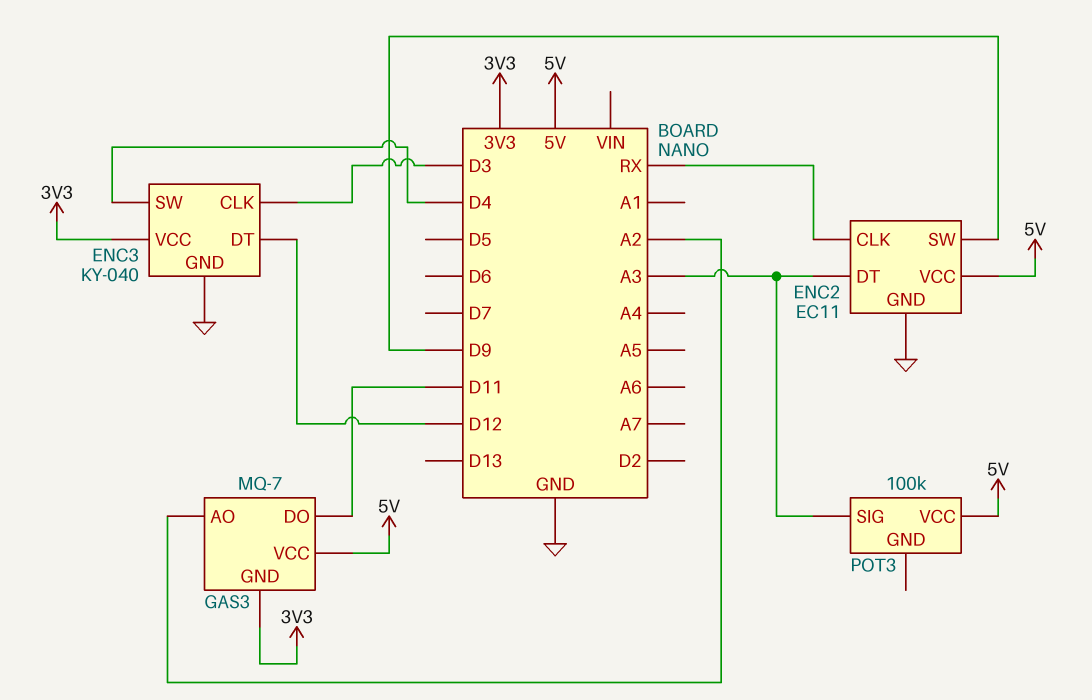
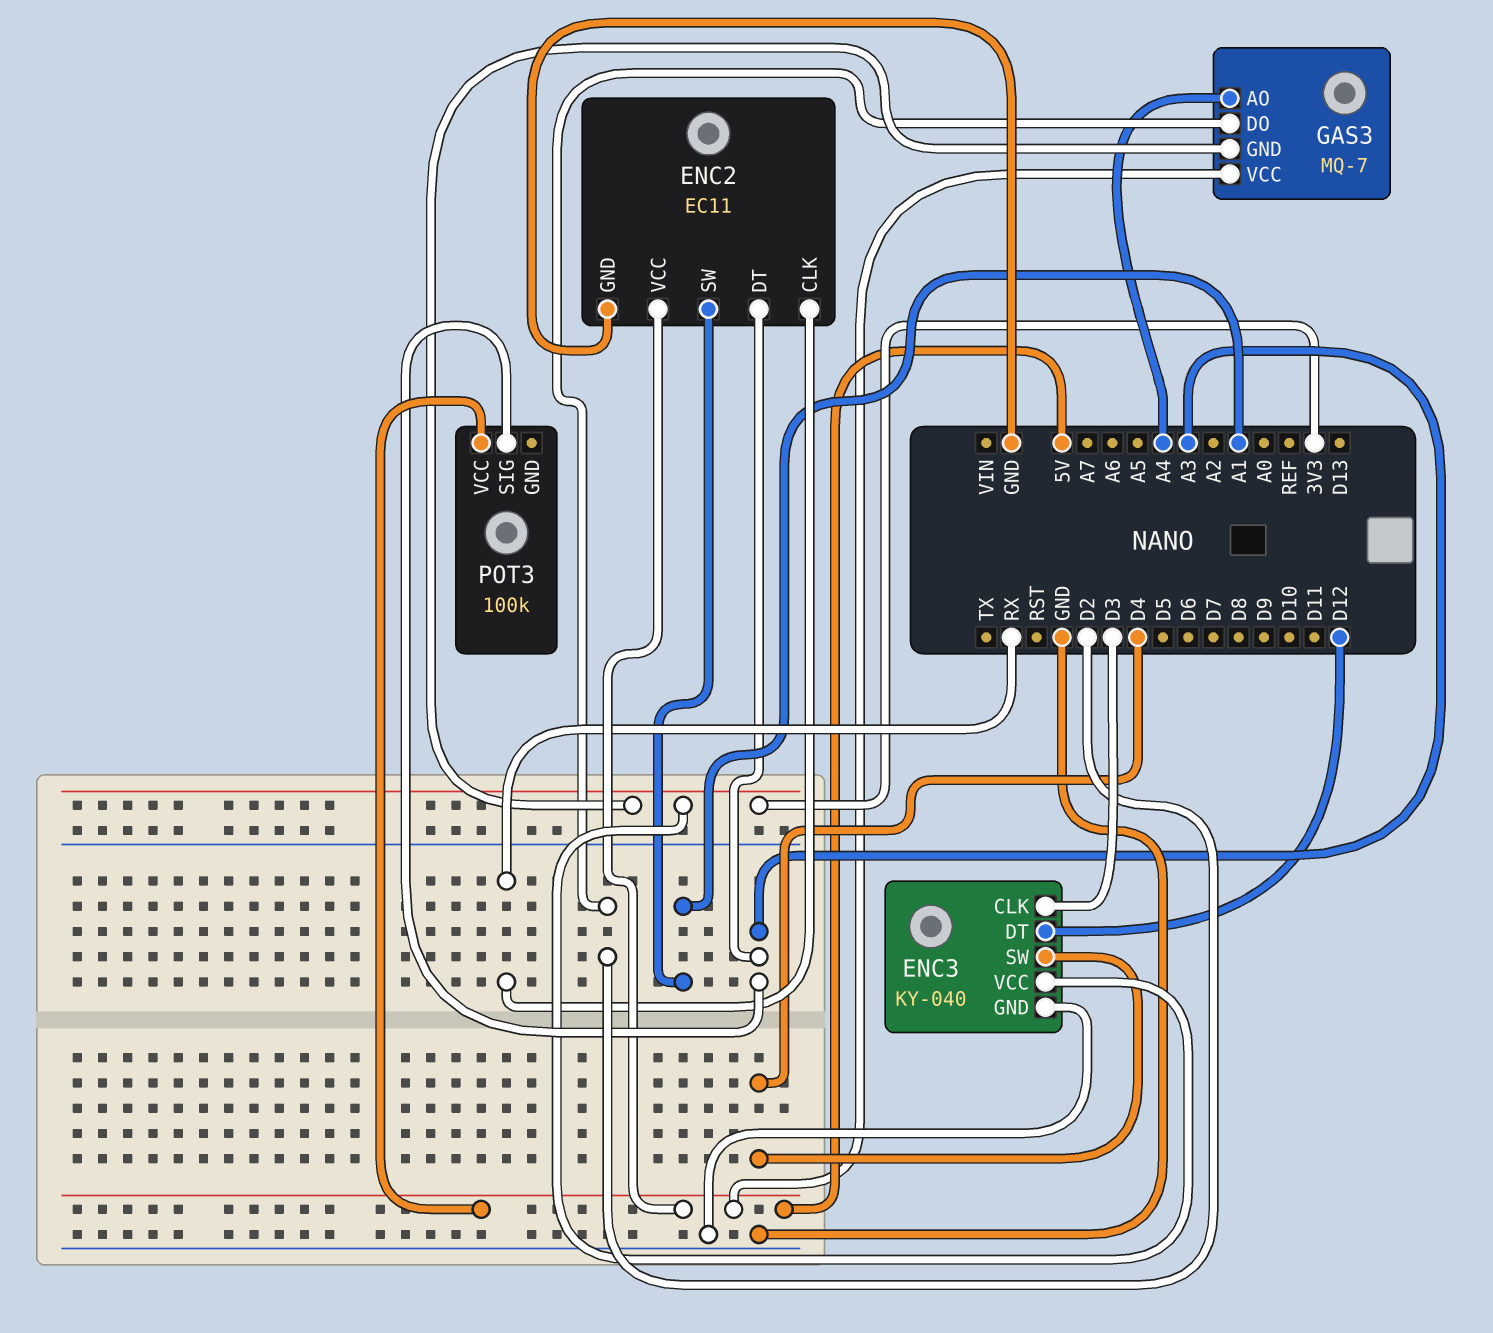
ENC2 pin SW: D9 -> A1
GAS3 pin AO: A2 -> A4
GAS3 pin DO: D11 -> D2

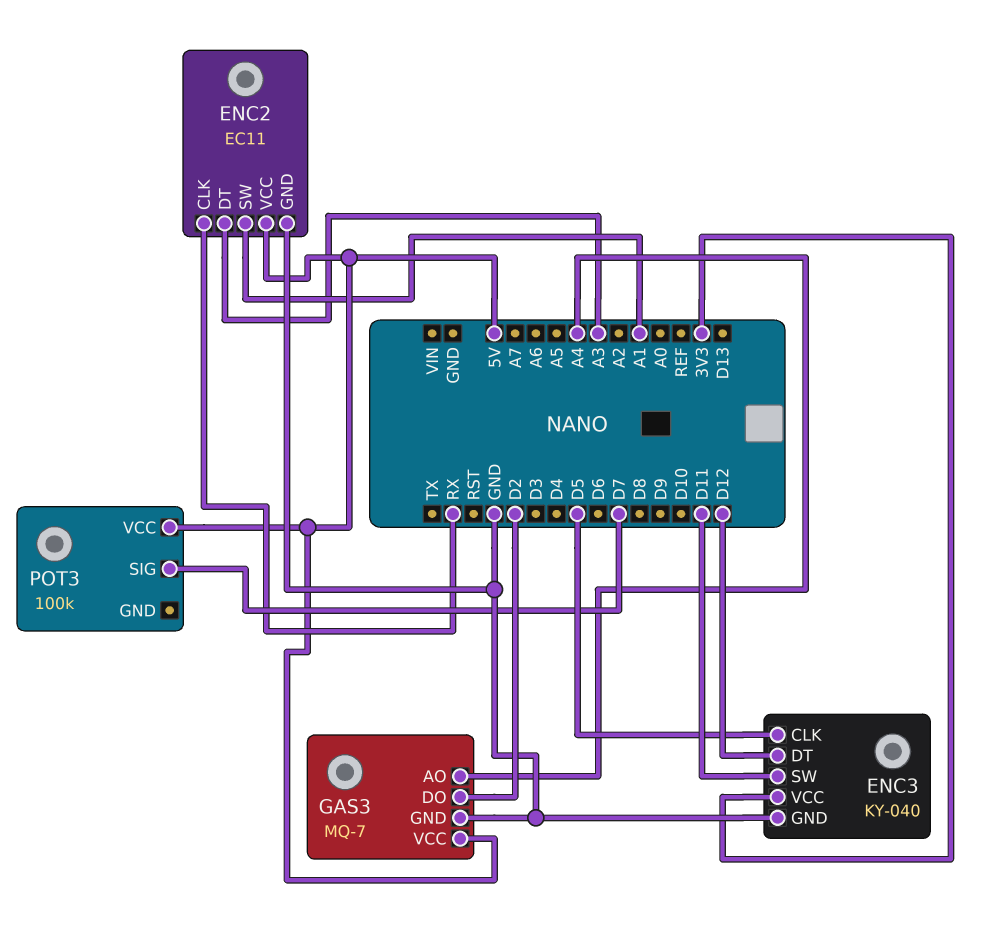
ENC3 pin CLK: D3 -> D5
ENC3 pin SW: D4 -> D11
GAS3 pin GND: 3V3 -> GND
POT3 pin SIG: A3 -> D7

